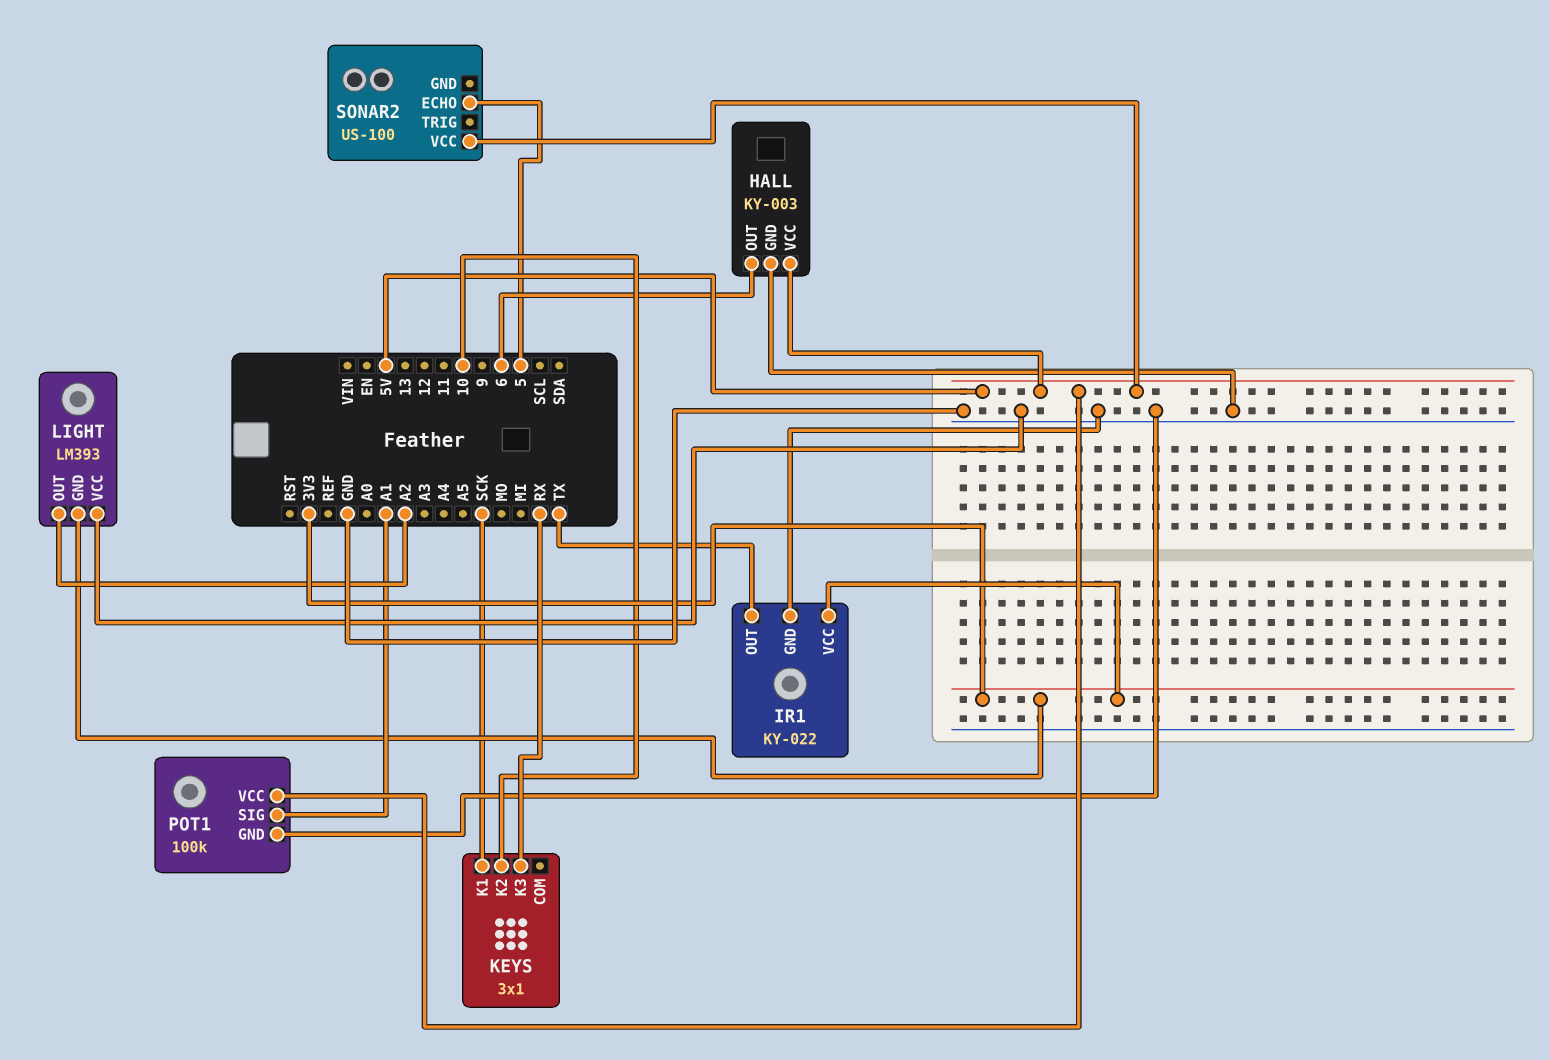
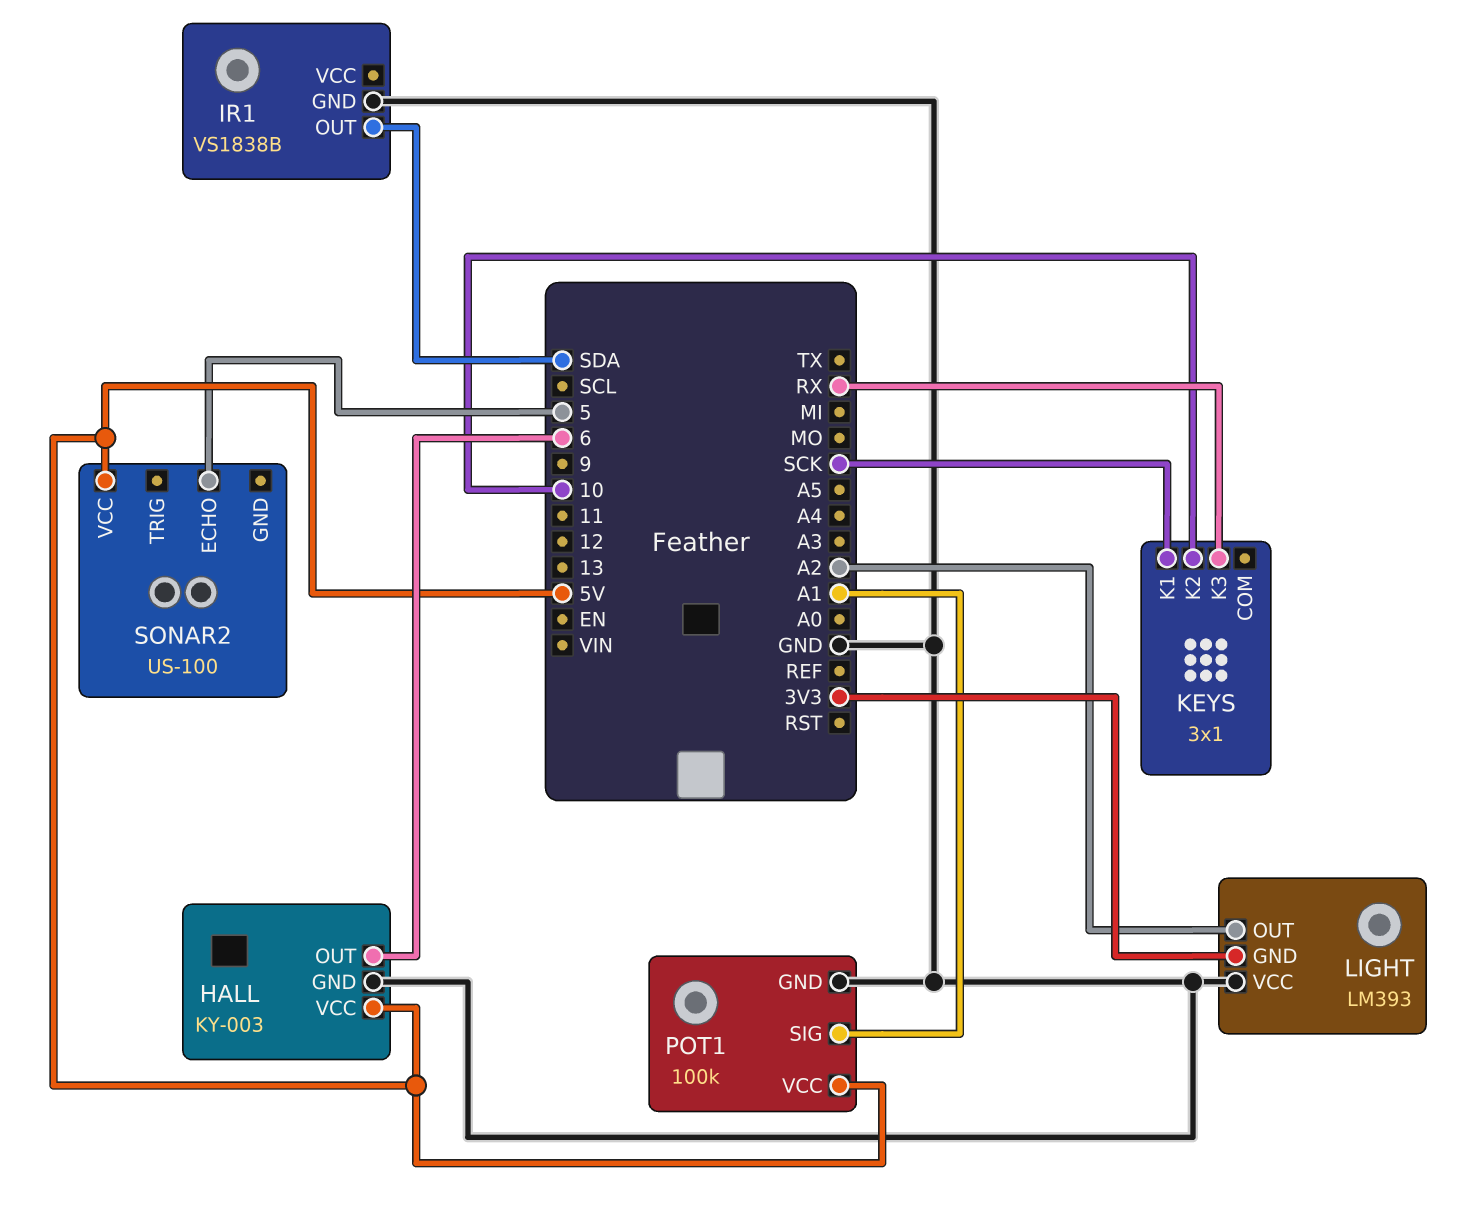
IR1: KY-022 -> VS1838B
IR1 pin OUT: TX -> SDA
IR1 pin VCC: 3V3 -> none

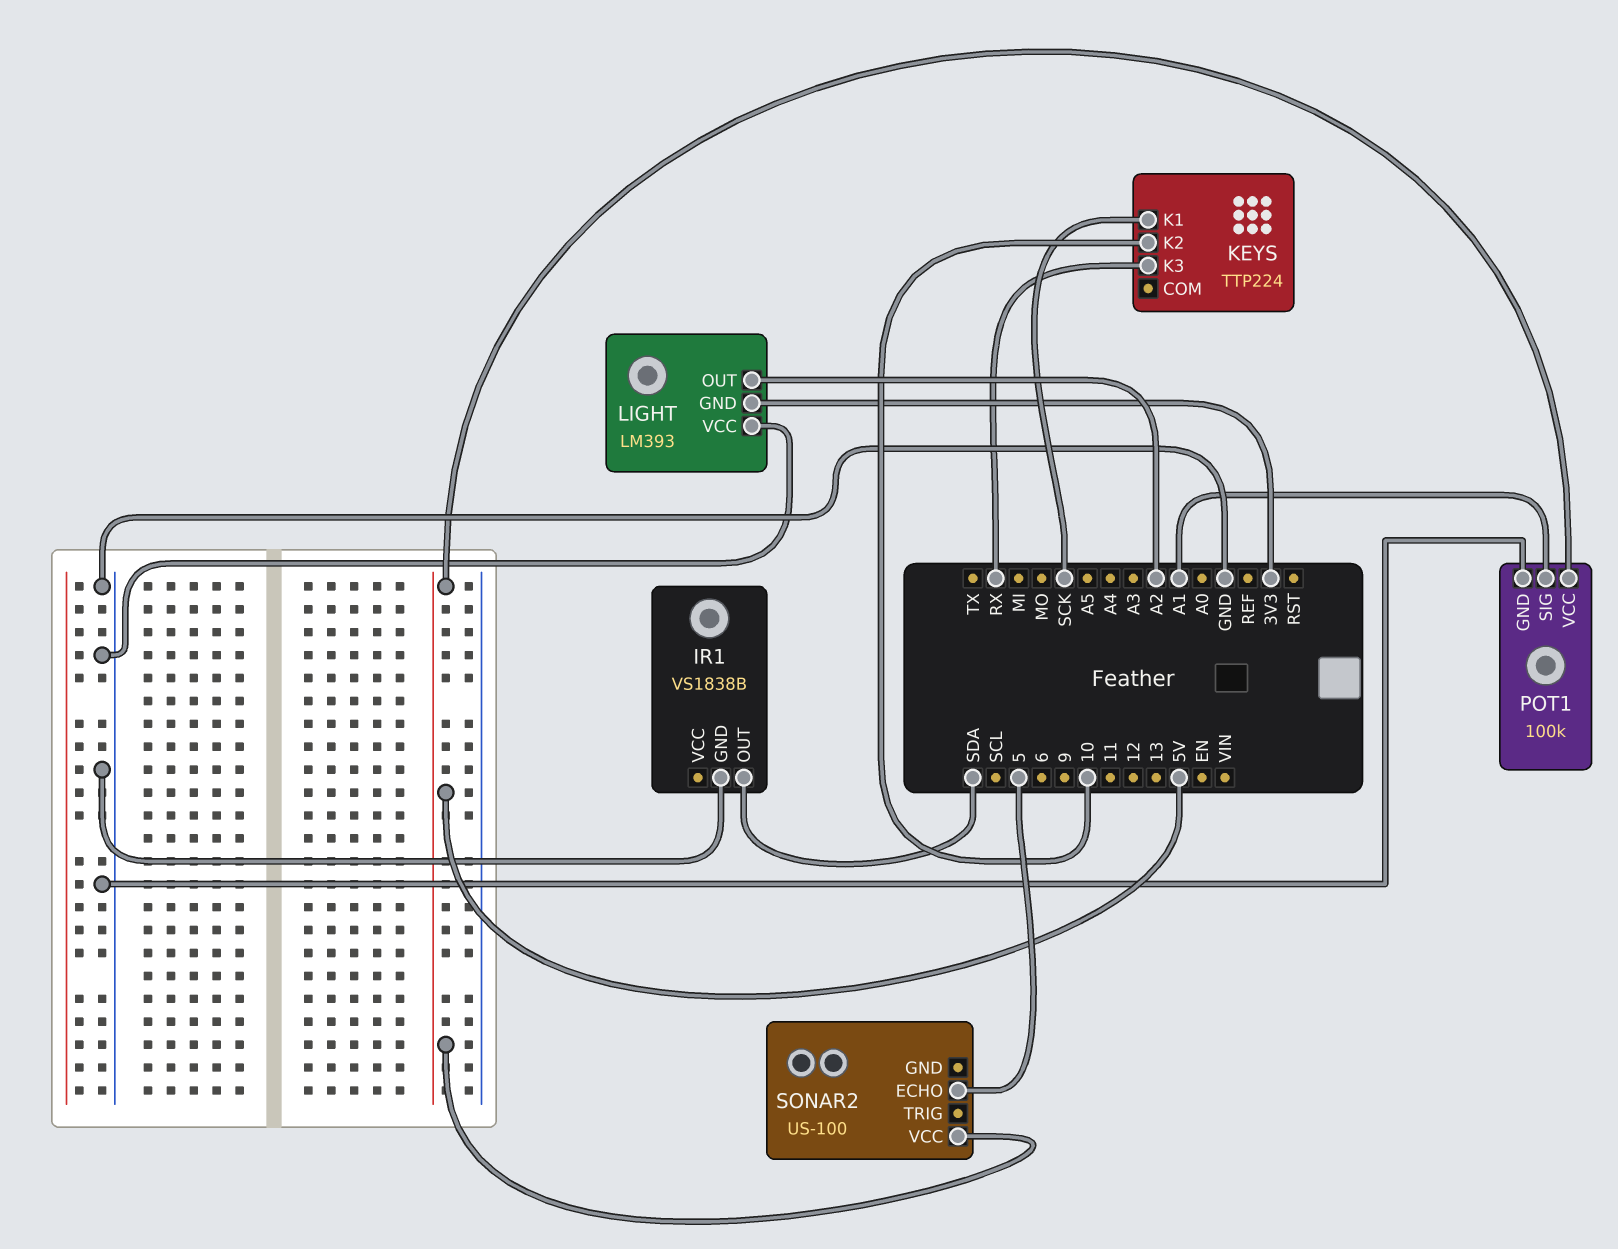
HALL: KY-003 -> none
HALL pin GND: GND -> none
HALL pin OUT: 6 -> none
HALL pin VCC: 5V -> none
KEYS: 3x1 -> TTP224

